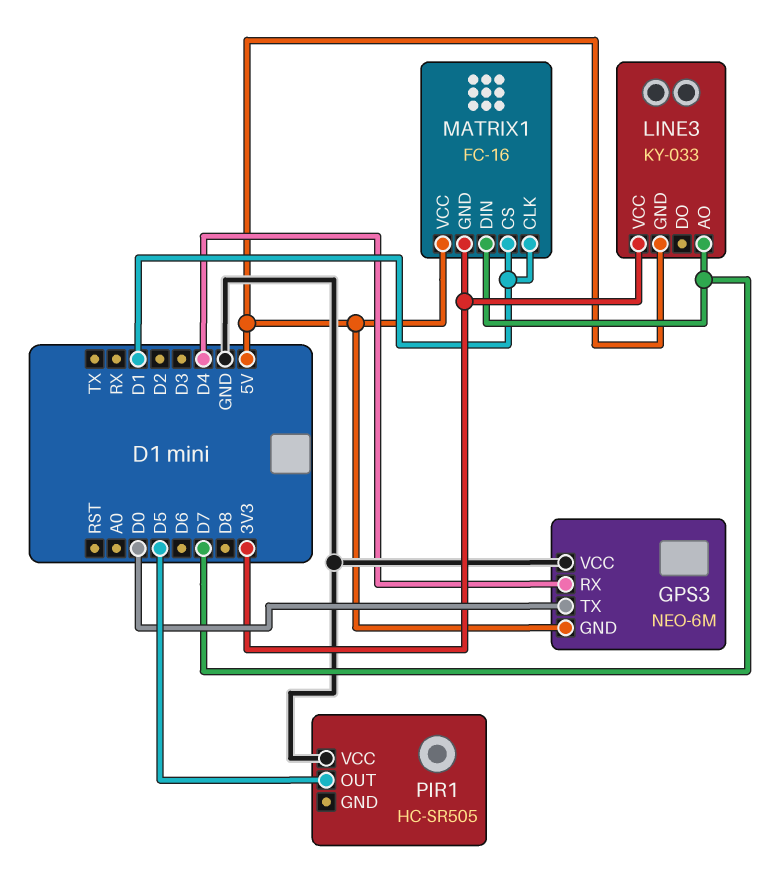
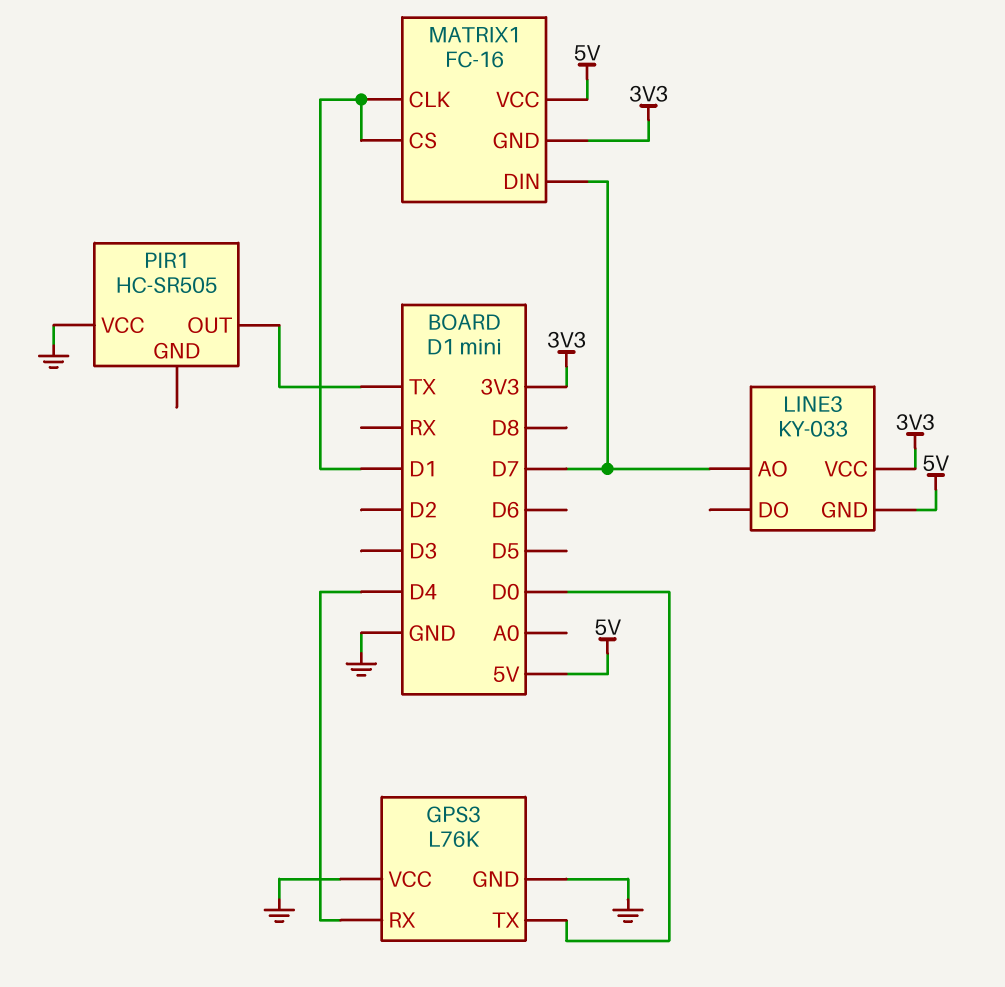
GPS3: NEO-6M -> L76K
GPS3 pin GND: 5V -> GND
PIR1 pin OUT: D5 -> TX

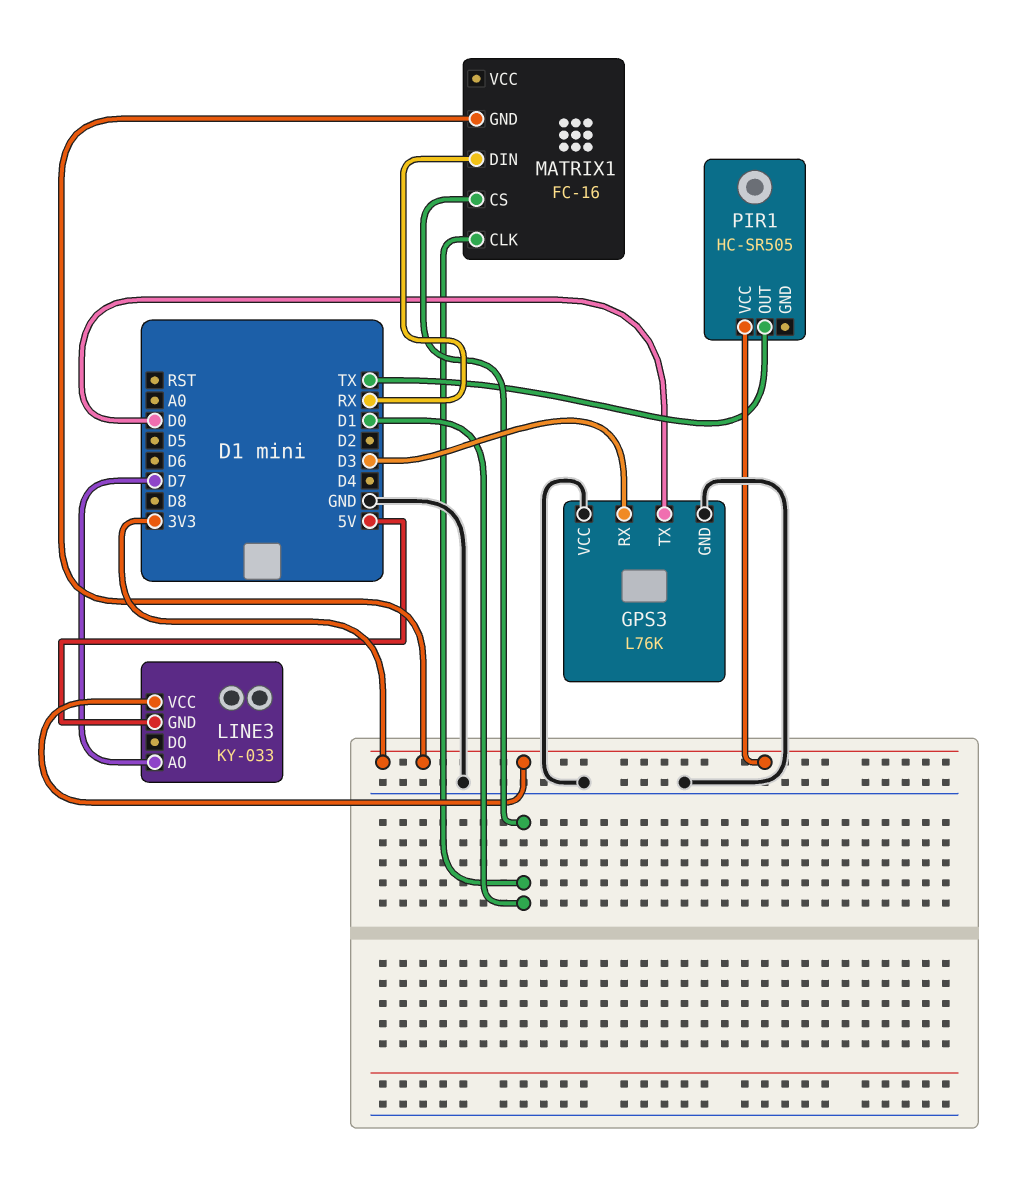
GPS3 pin RX: D4 -> D3
MATRIX1 pin DIN: D7 -> RX
MATRIX1 pin VCC: 5V -> none
PIR1 pin VCC: GND -> 3V3

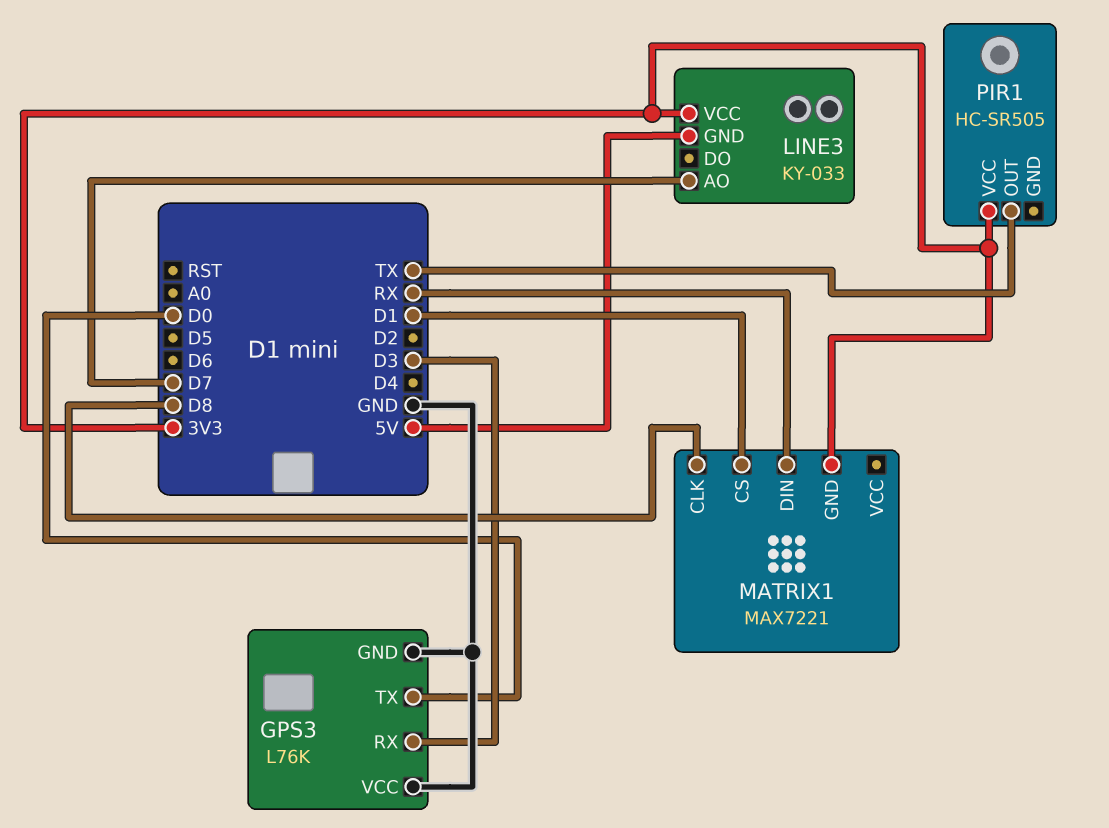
MATRIX1: FC-16 -> MAX7221
MATRIX1 pin CLK: D1 -> D8

